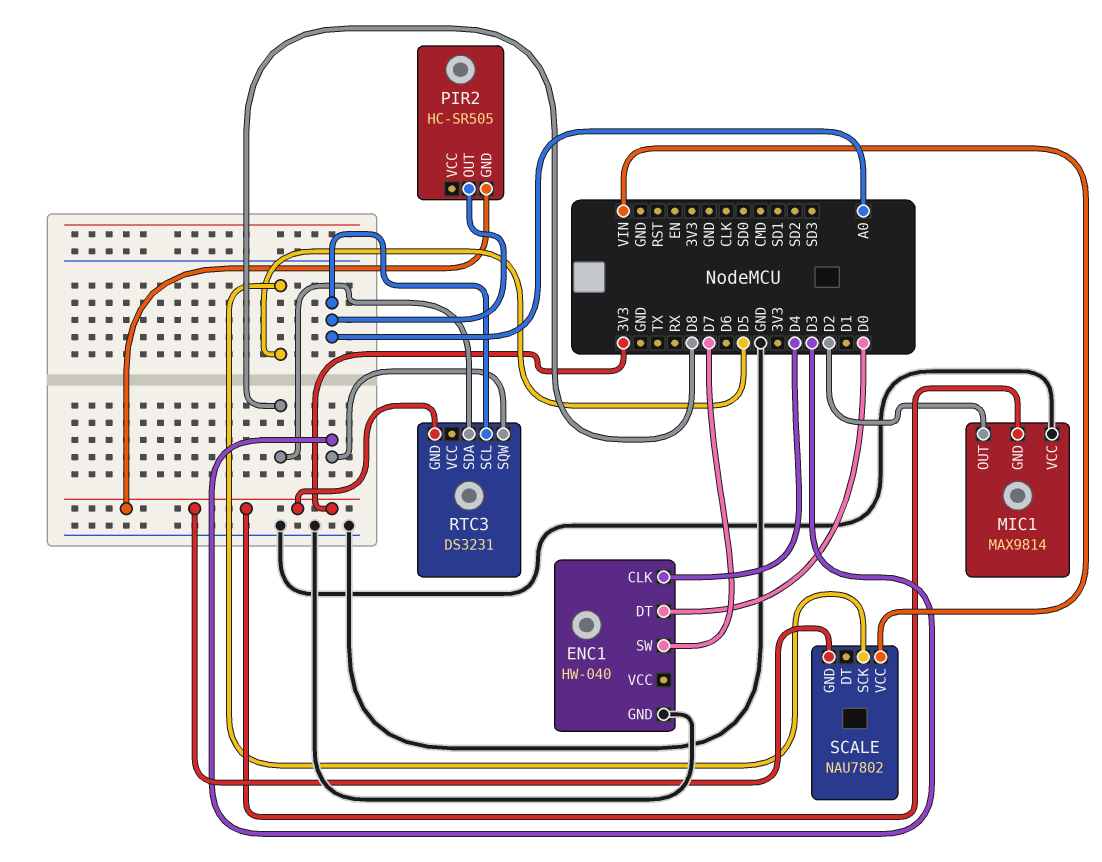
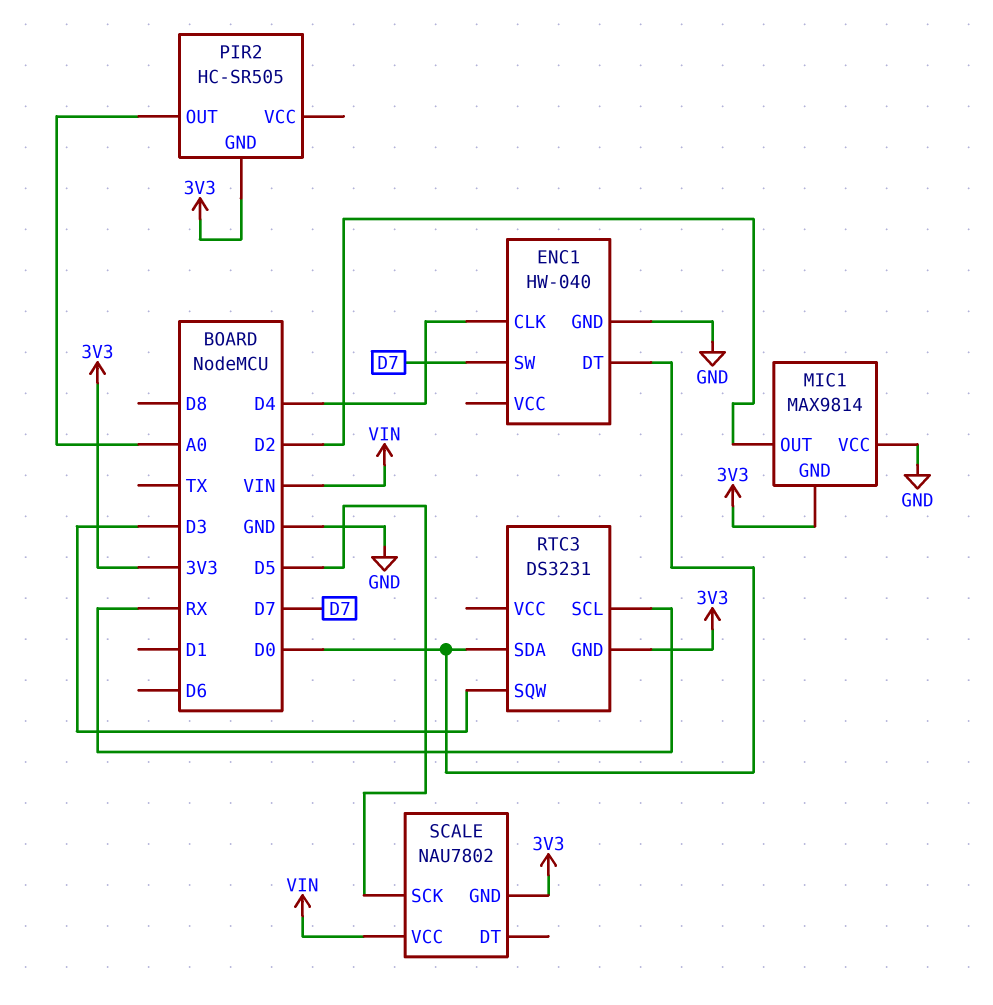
RTC3 pin SCL: A0 -> RX
RTC3 pin SDA: D8 -> D0

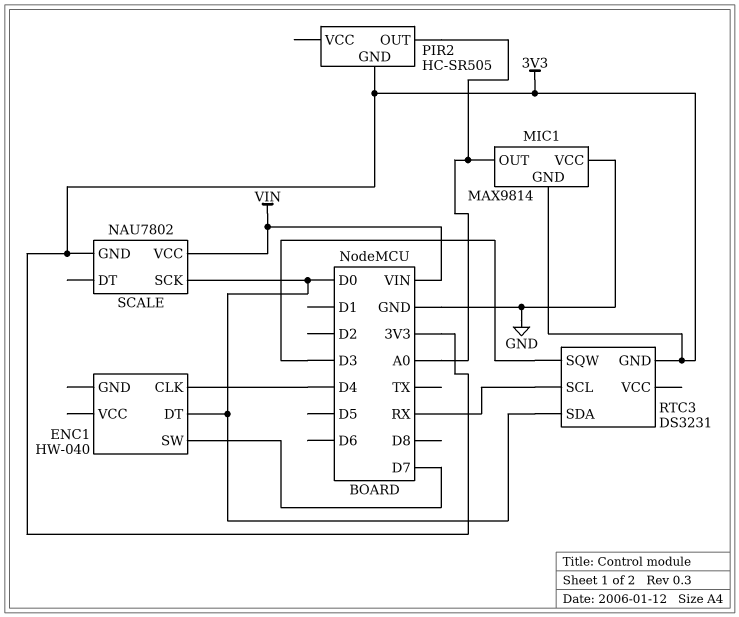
ENC1 pin GND: GND -> none
MIC1 pin OUT: D2 -> A0
SCALE pin SCK: D5 -> D0

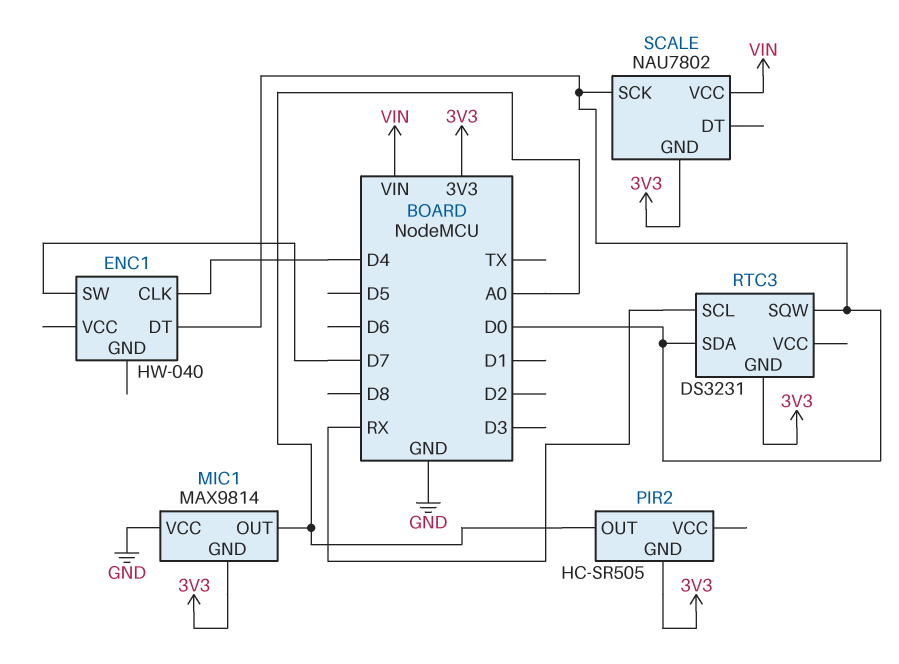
RTC3 pin SQW: D3 -> D0

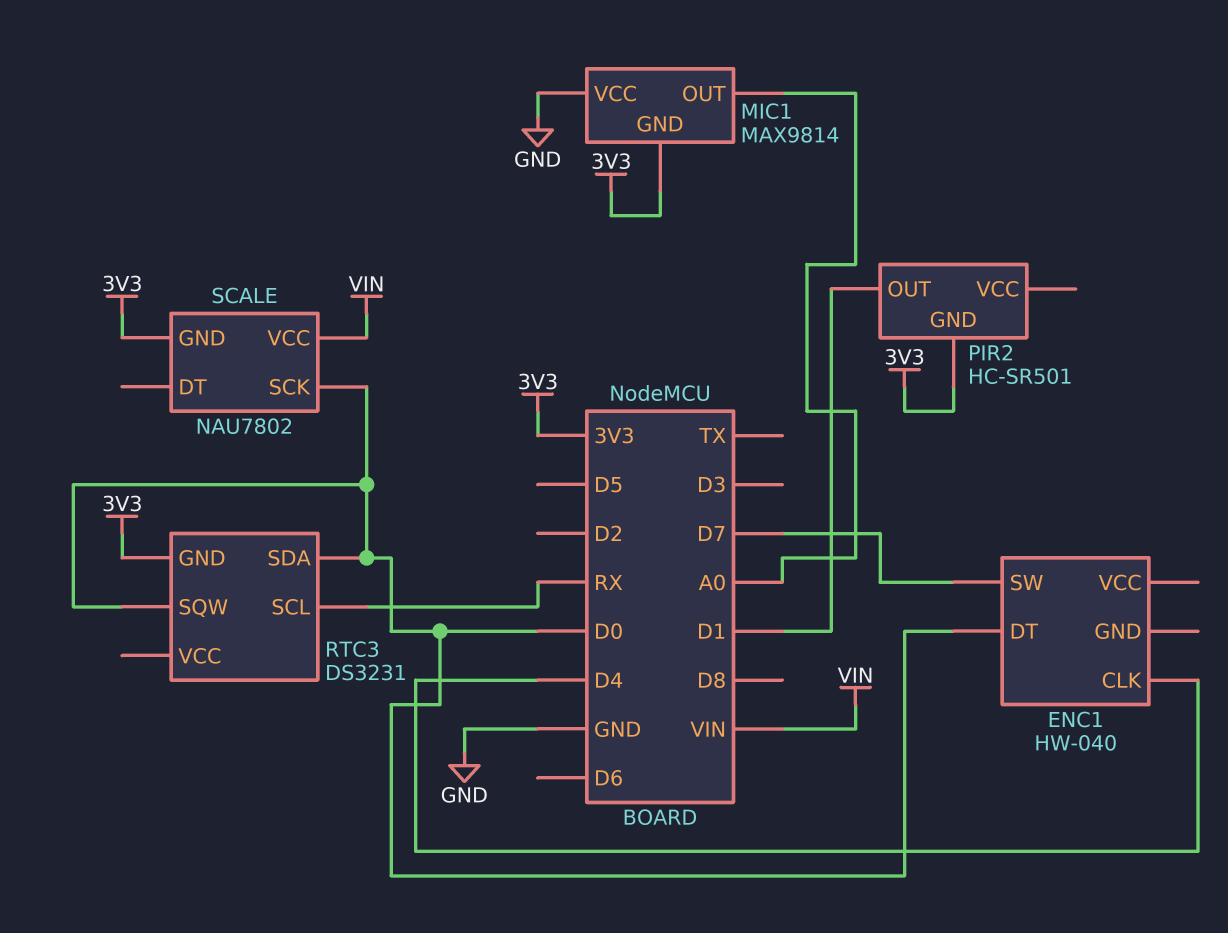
PIR2: HC-SR505 -> HC-SR501
PIR2 pin OUT: A0 -> D1

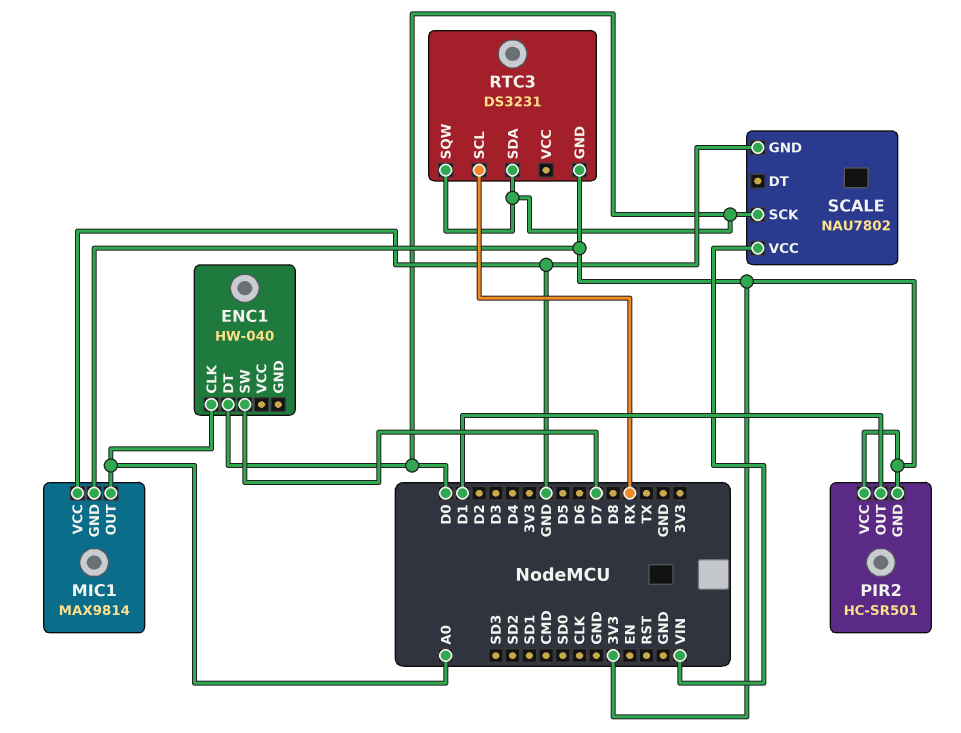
ENC1 pin CLK: D4 -> A0
PIR2 pin VCC: none -> 3V3
SCALE pin GND: 3V3 -> GND

